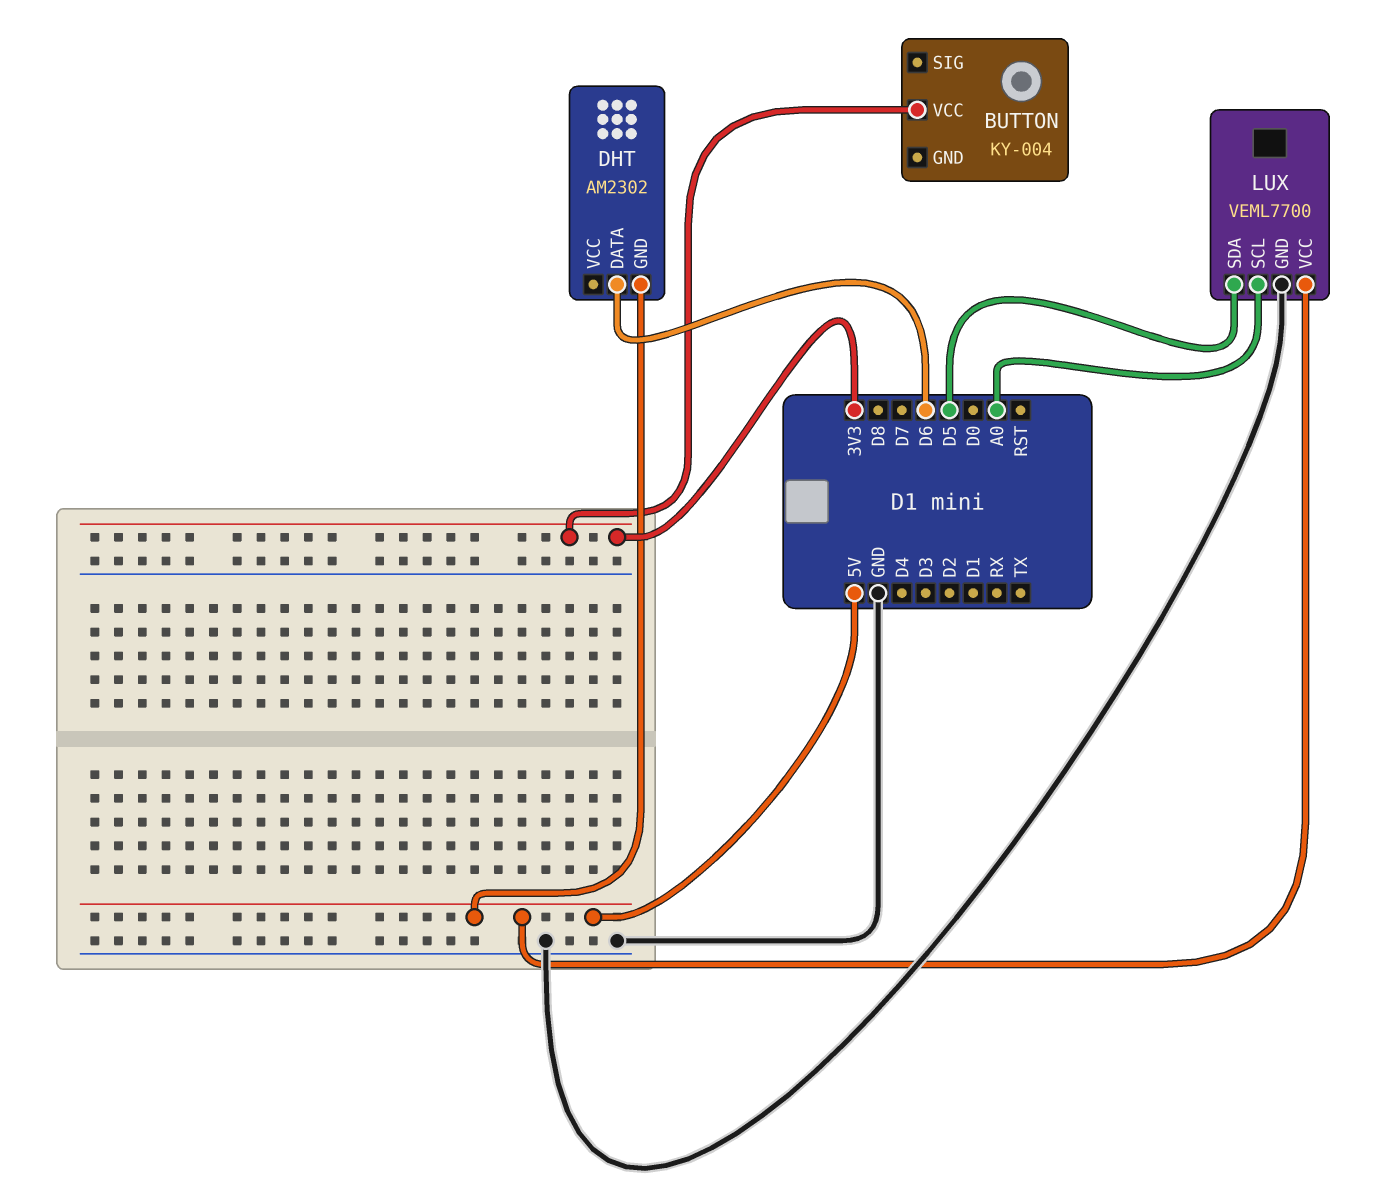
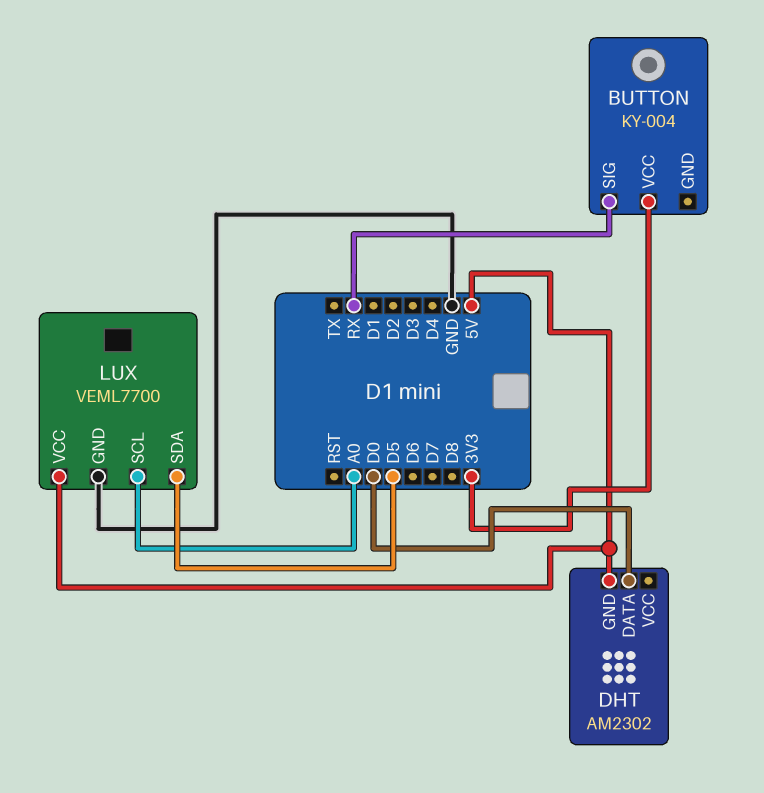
BUTTON pin SIG: none -> RX
DHT pin DATA: D6 -> D0

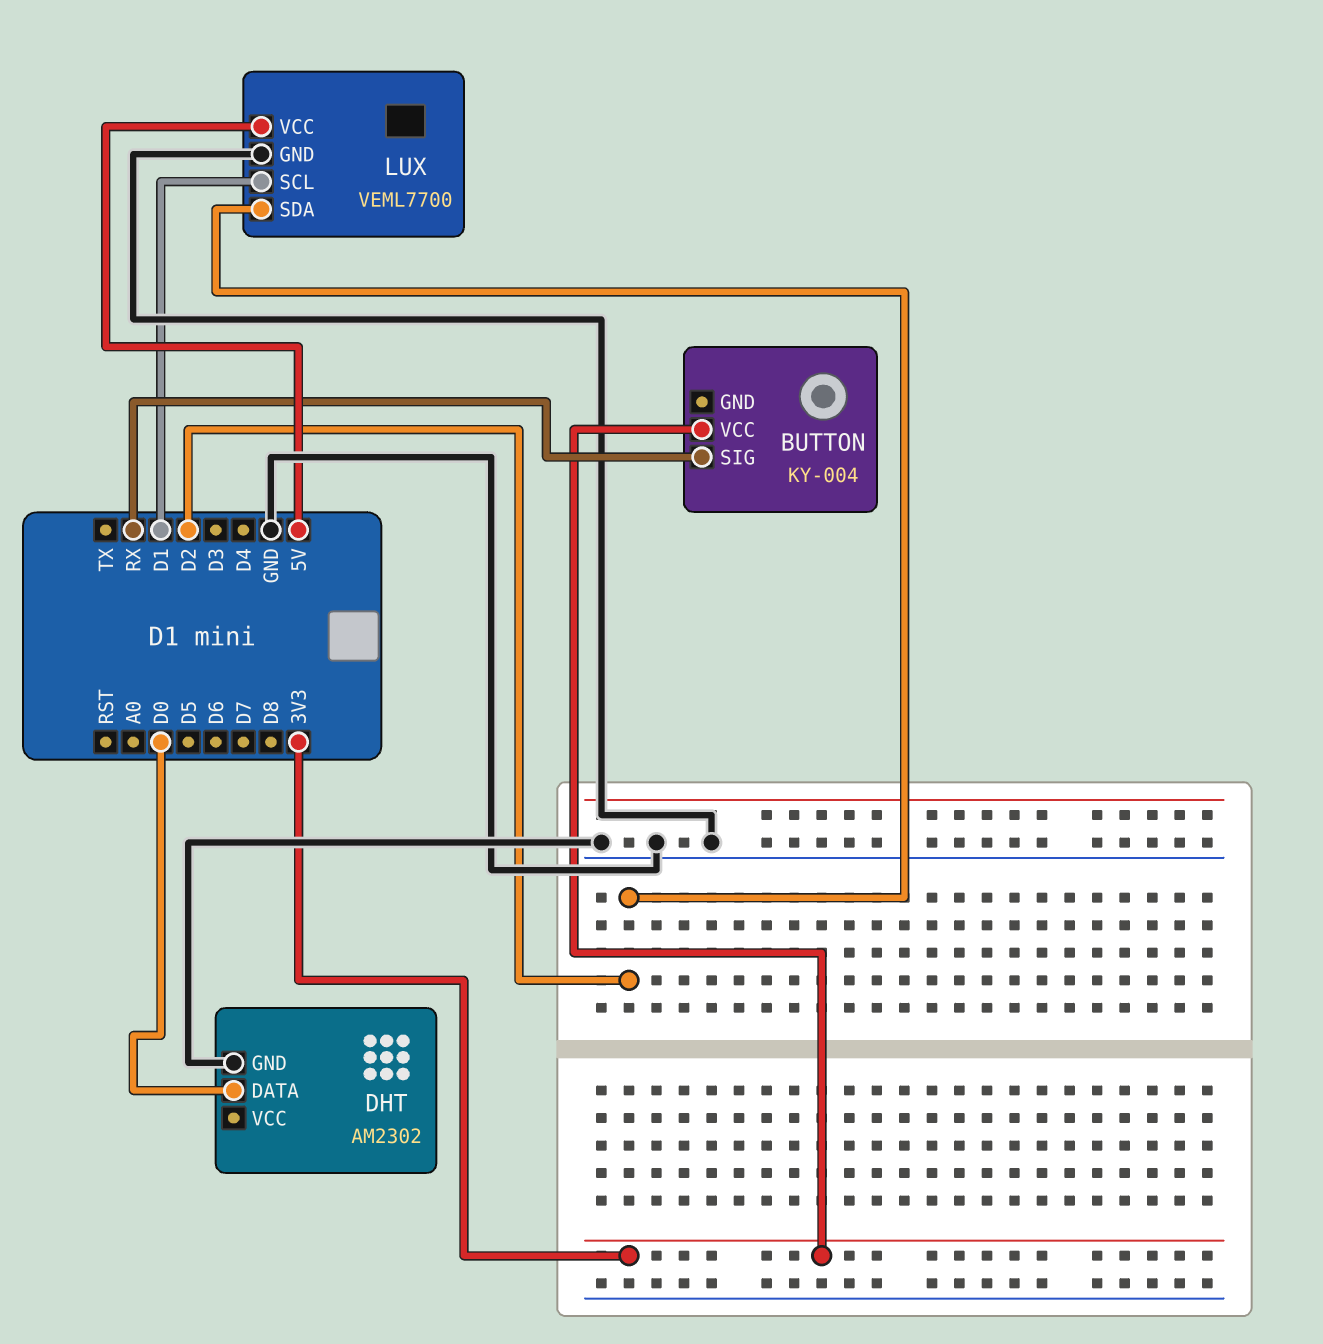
DHT pin GND: 5V -> GND
LUX pin SCL: A0 -> D1
LUX pin SDA: D5 -> D2

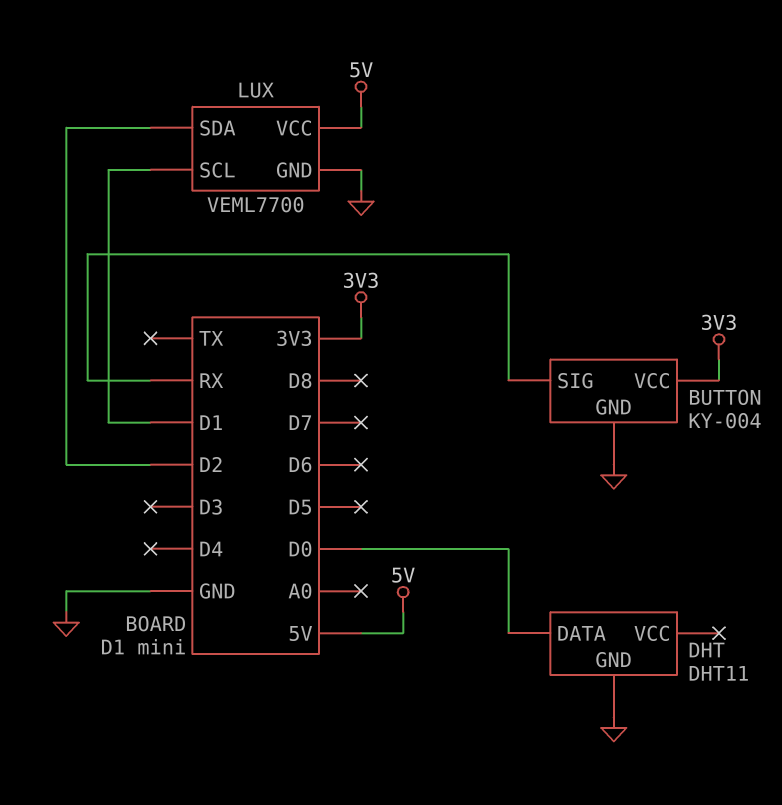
BUTTON pin GND: none -> GND
DHT: AM2302 -> DHT11

